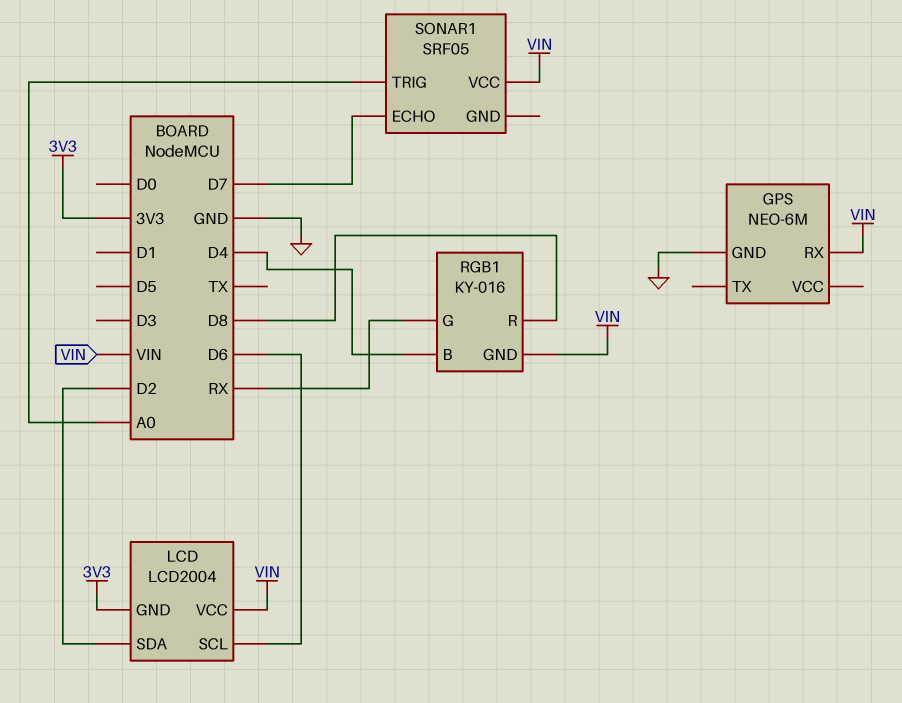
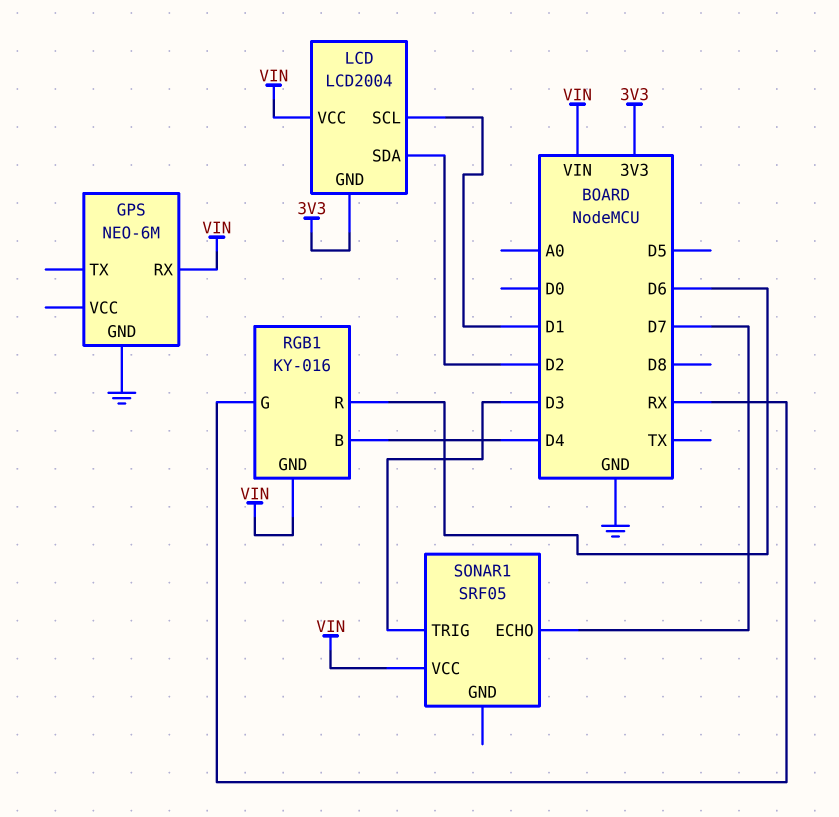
LCD pin SCL: D6 -> D1
RGB1 pin R: D8 -> D6
SONAR1 pin TRIG: A0 -> D3

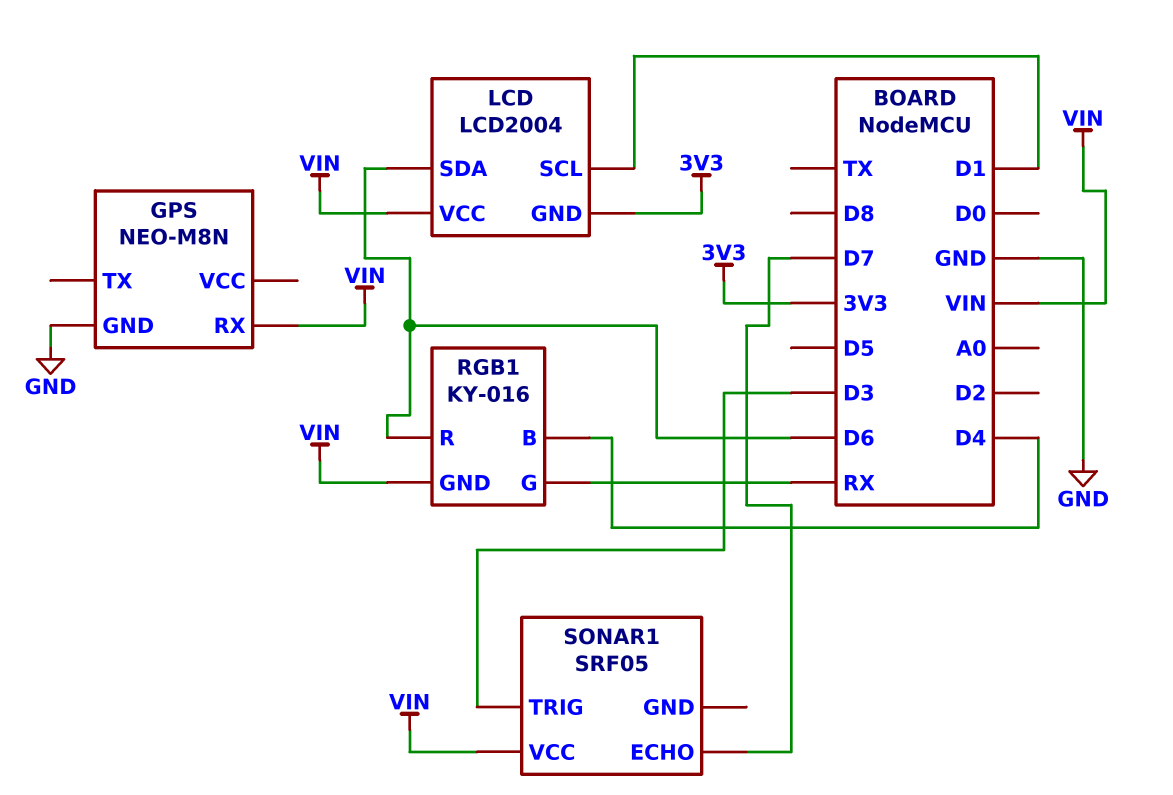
GPS: NEO-6M -> NEO-M8N
LCD pin SDA: D2 -> D6

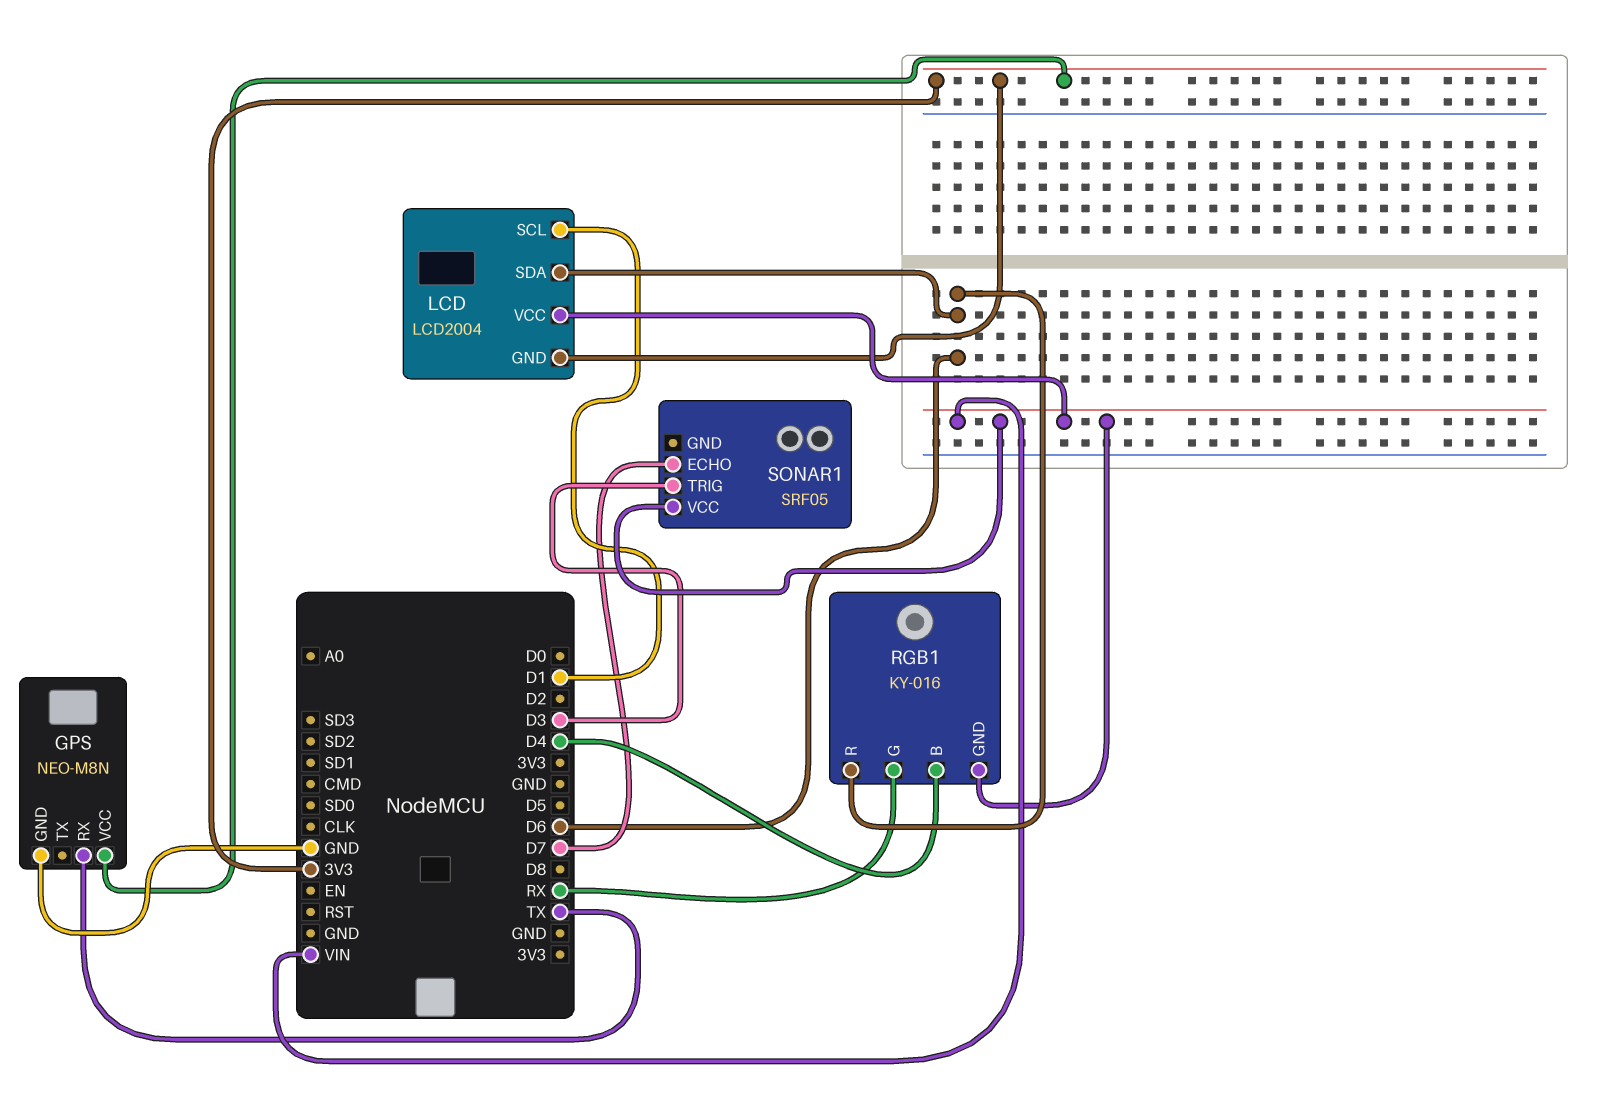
GPS pin RX: VIN -> TX
GPS pin VCC: none -> 3V3

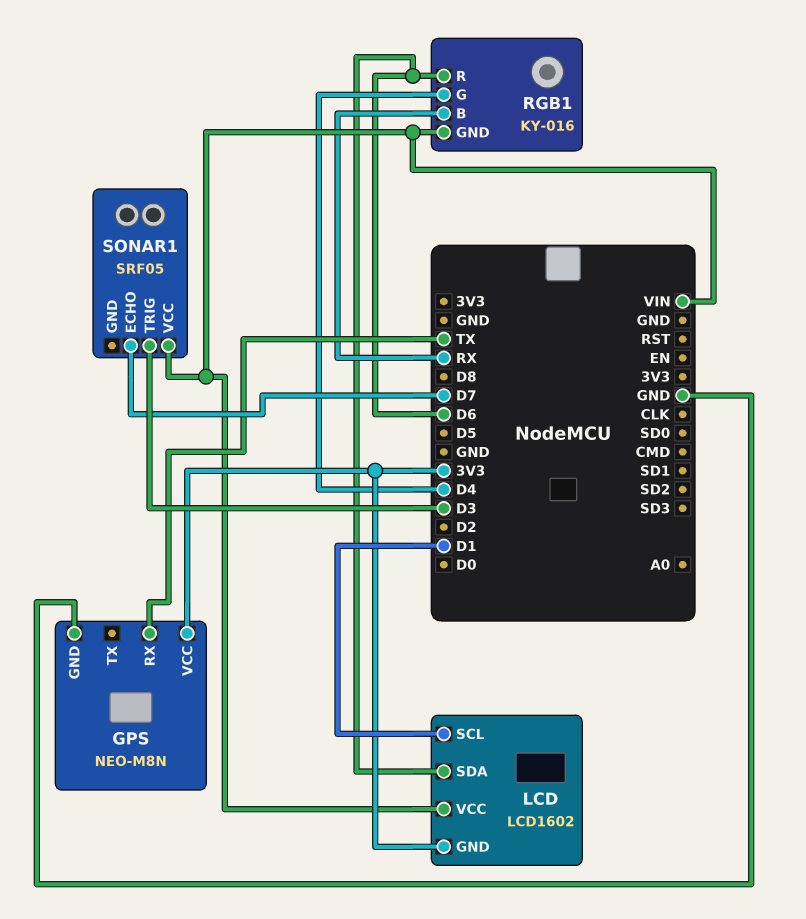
LCD: LCD2004 -> LCD1602
RGB1 pin B: D4 -> RX
RGB1 pin G: RX -> D4

